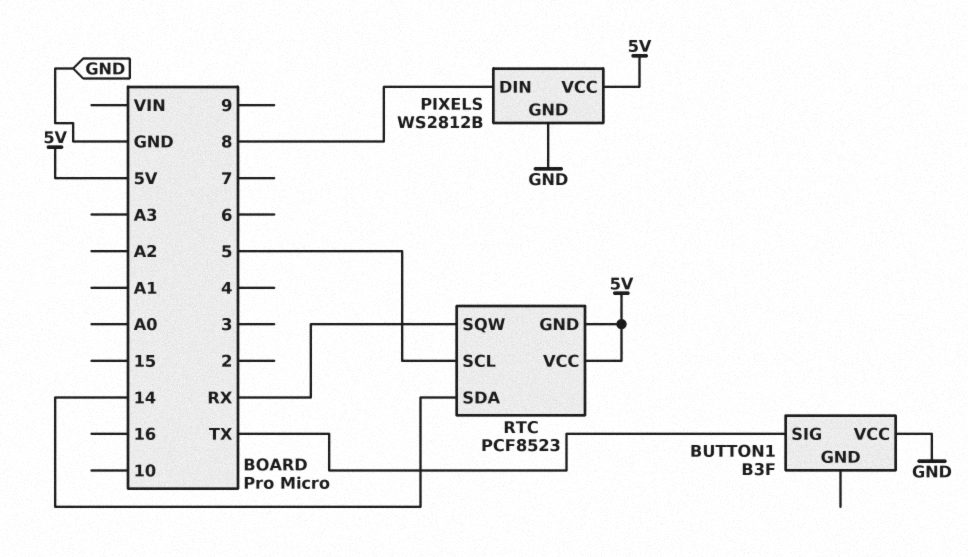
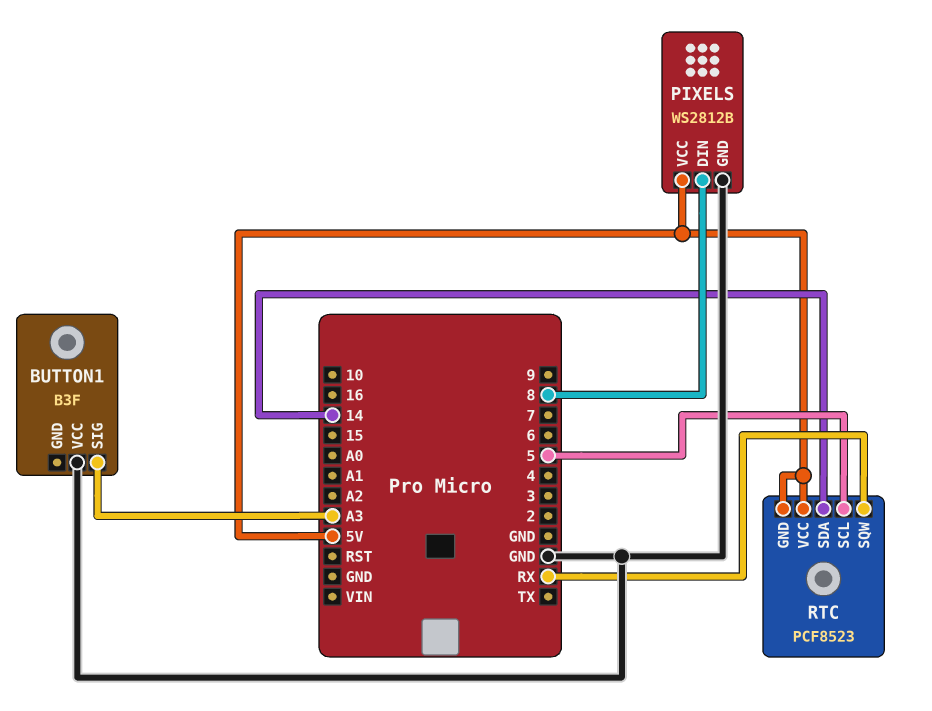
BUTTON1 pin SIG: TX -> A3

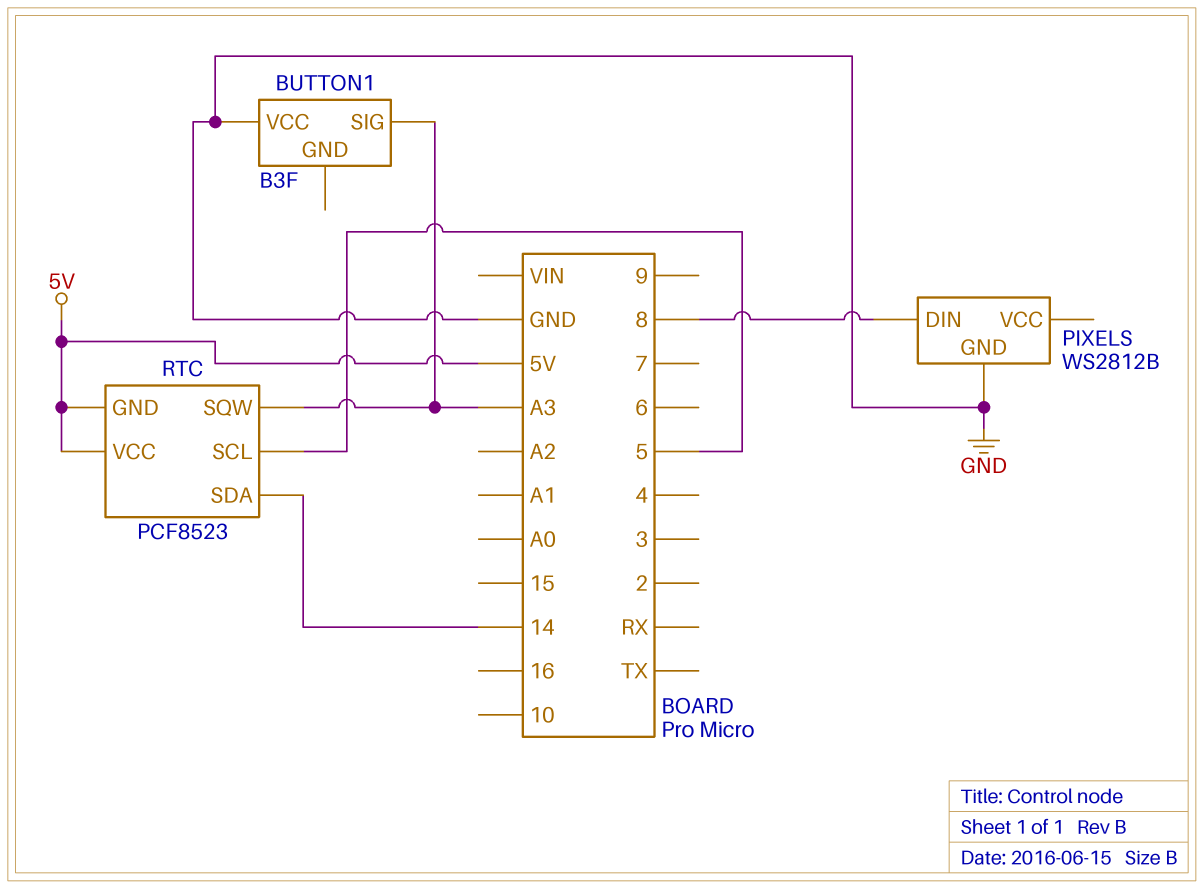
PIXELS pin VCC: 5V -> none
RTC pin SQW: RX -> A3

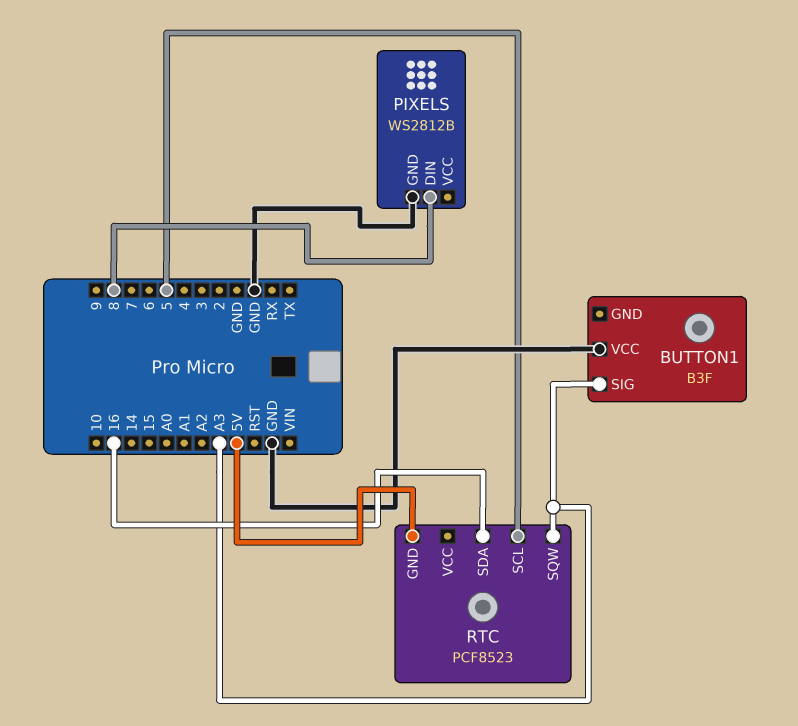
RTC pin SDA: 14 -> 16
RTC pin VCC: 5V -> none

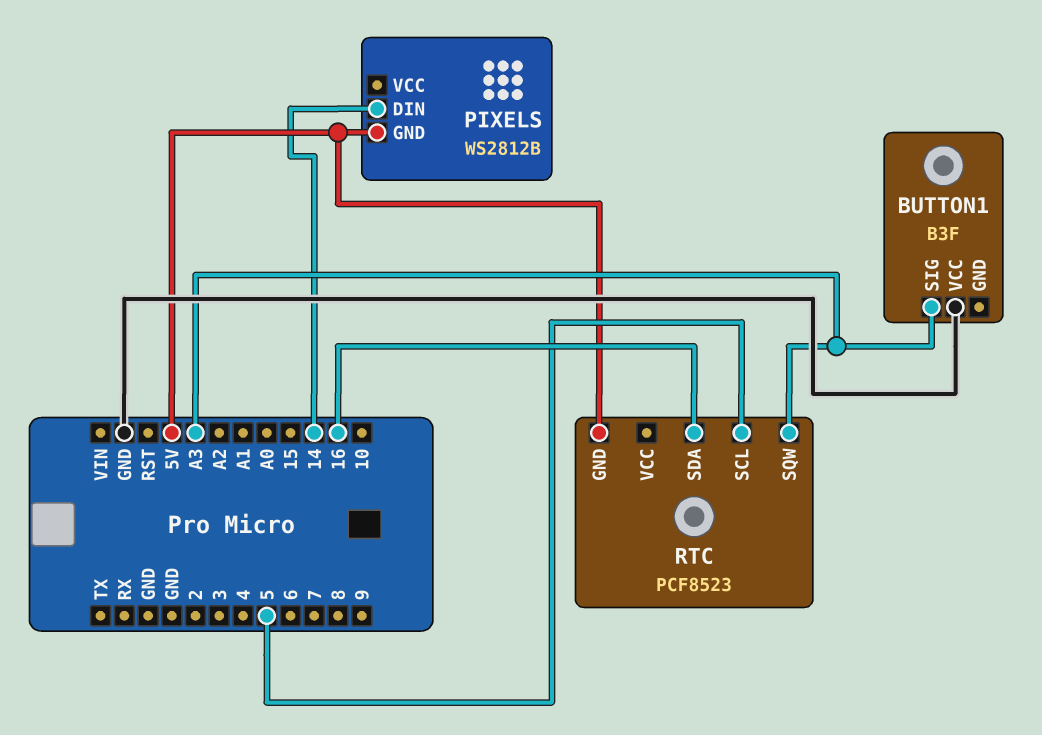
PIXELS pin DIN: 8 -> 14
PIXELS pin GND: GND -> 5V

